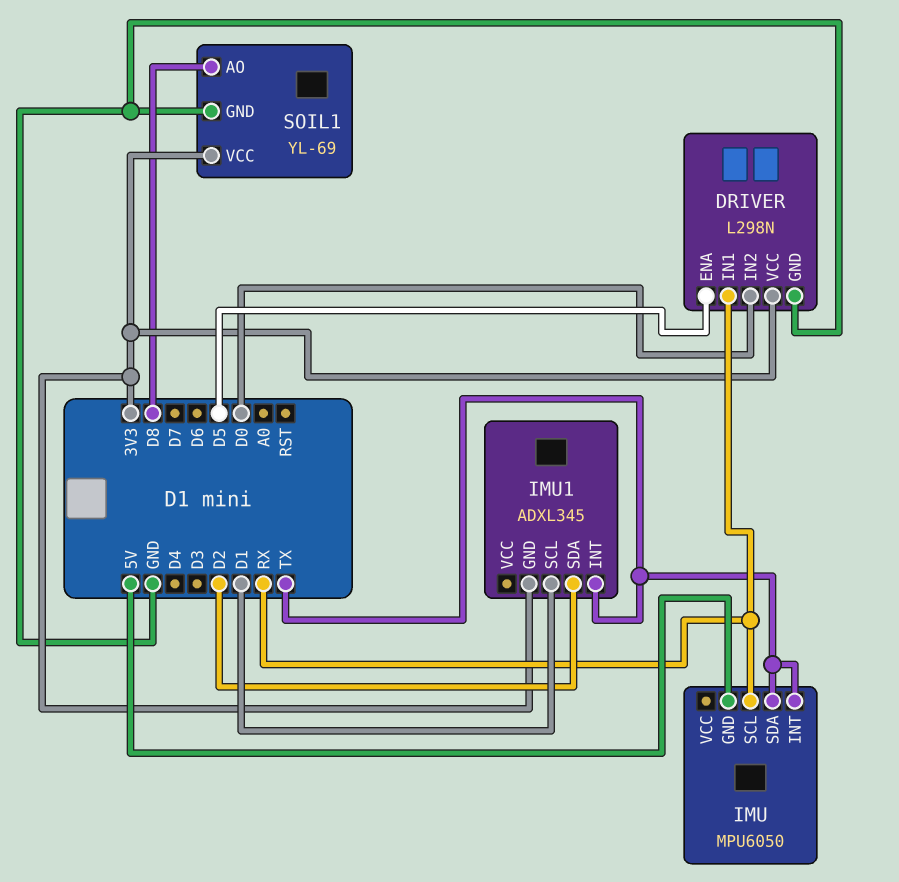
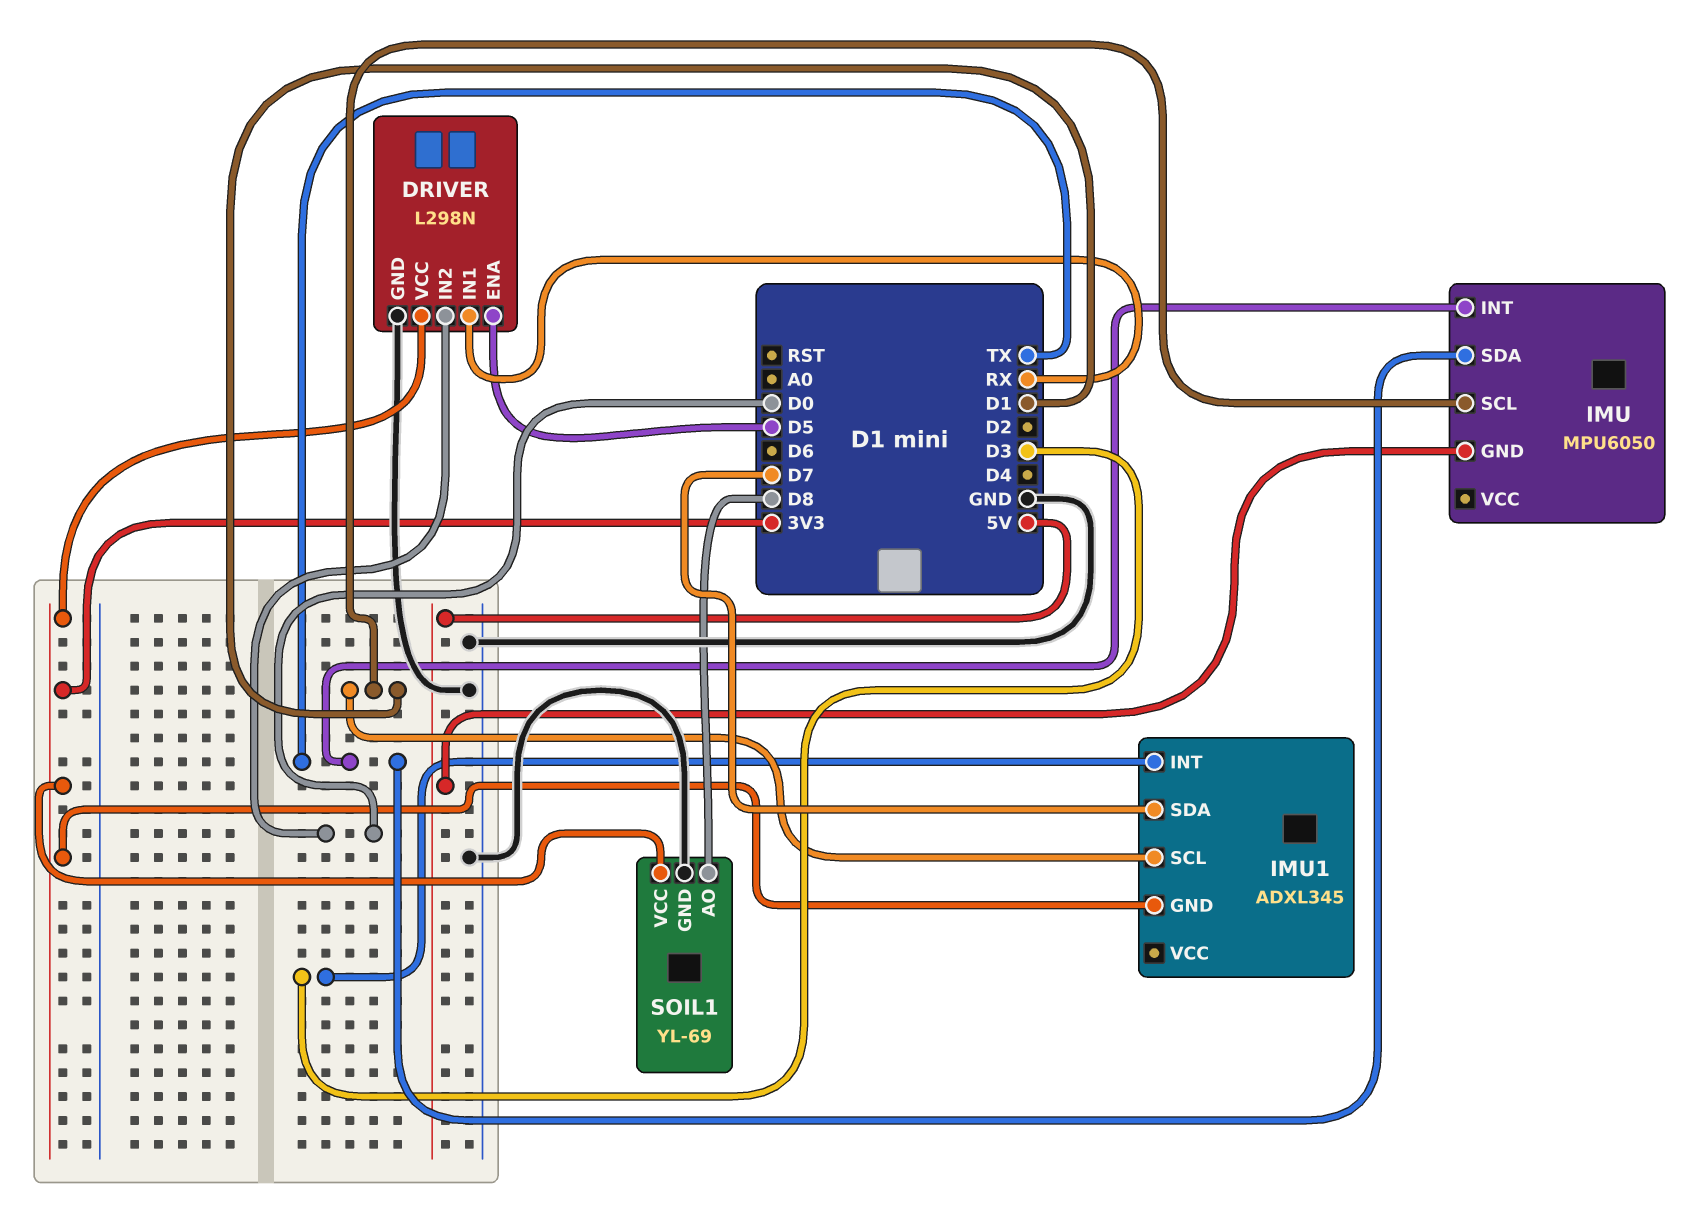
IMU pin SCL: RX -> D1
IMU1 pin INT: TX -> D3
IMU1 pin SDA: D2 -> D7

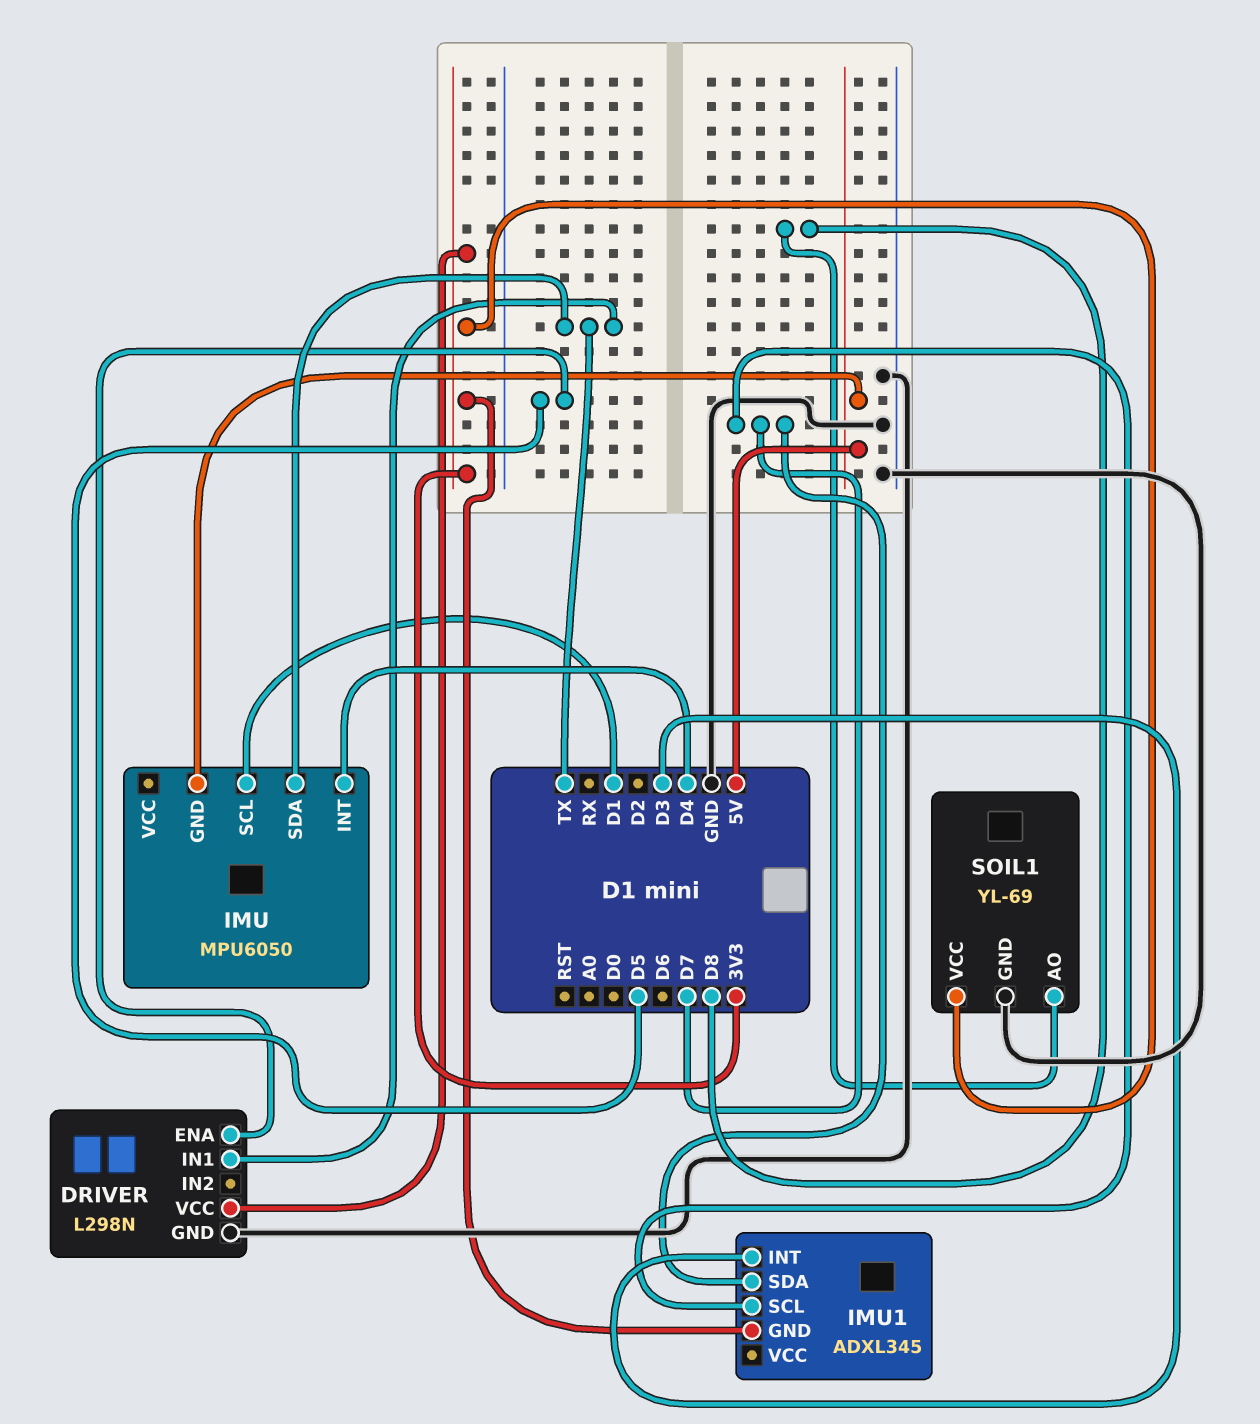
DRIVER pin IN1: RX -> TX
DRIVER pin IN2: D0 -> none
IMU pin INT: TX -> D4
IMU1 pin SCL: D1 -> D7

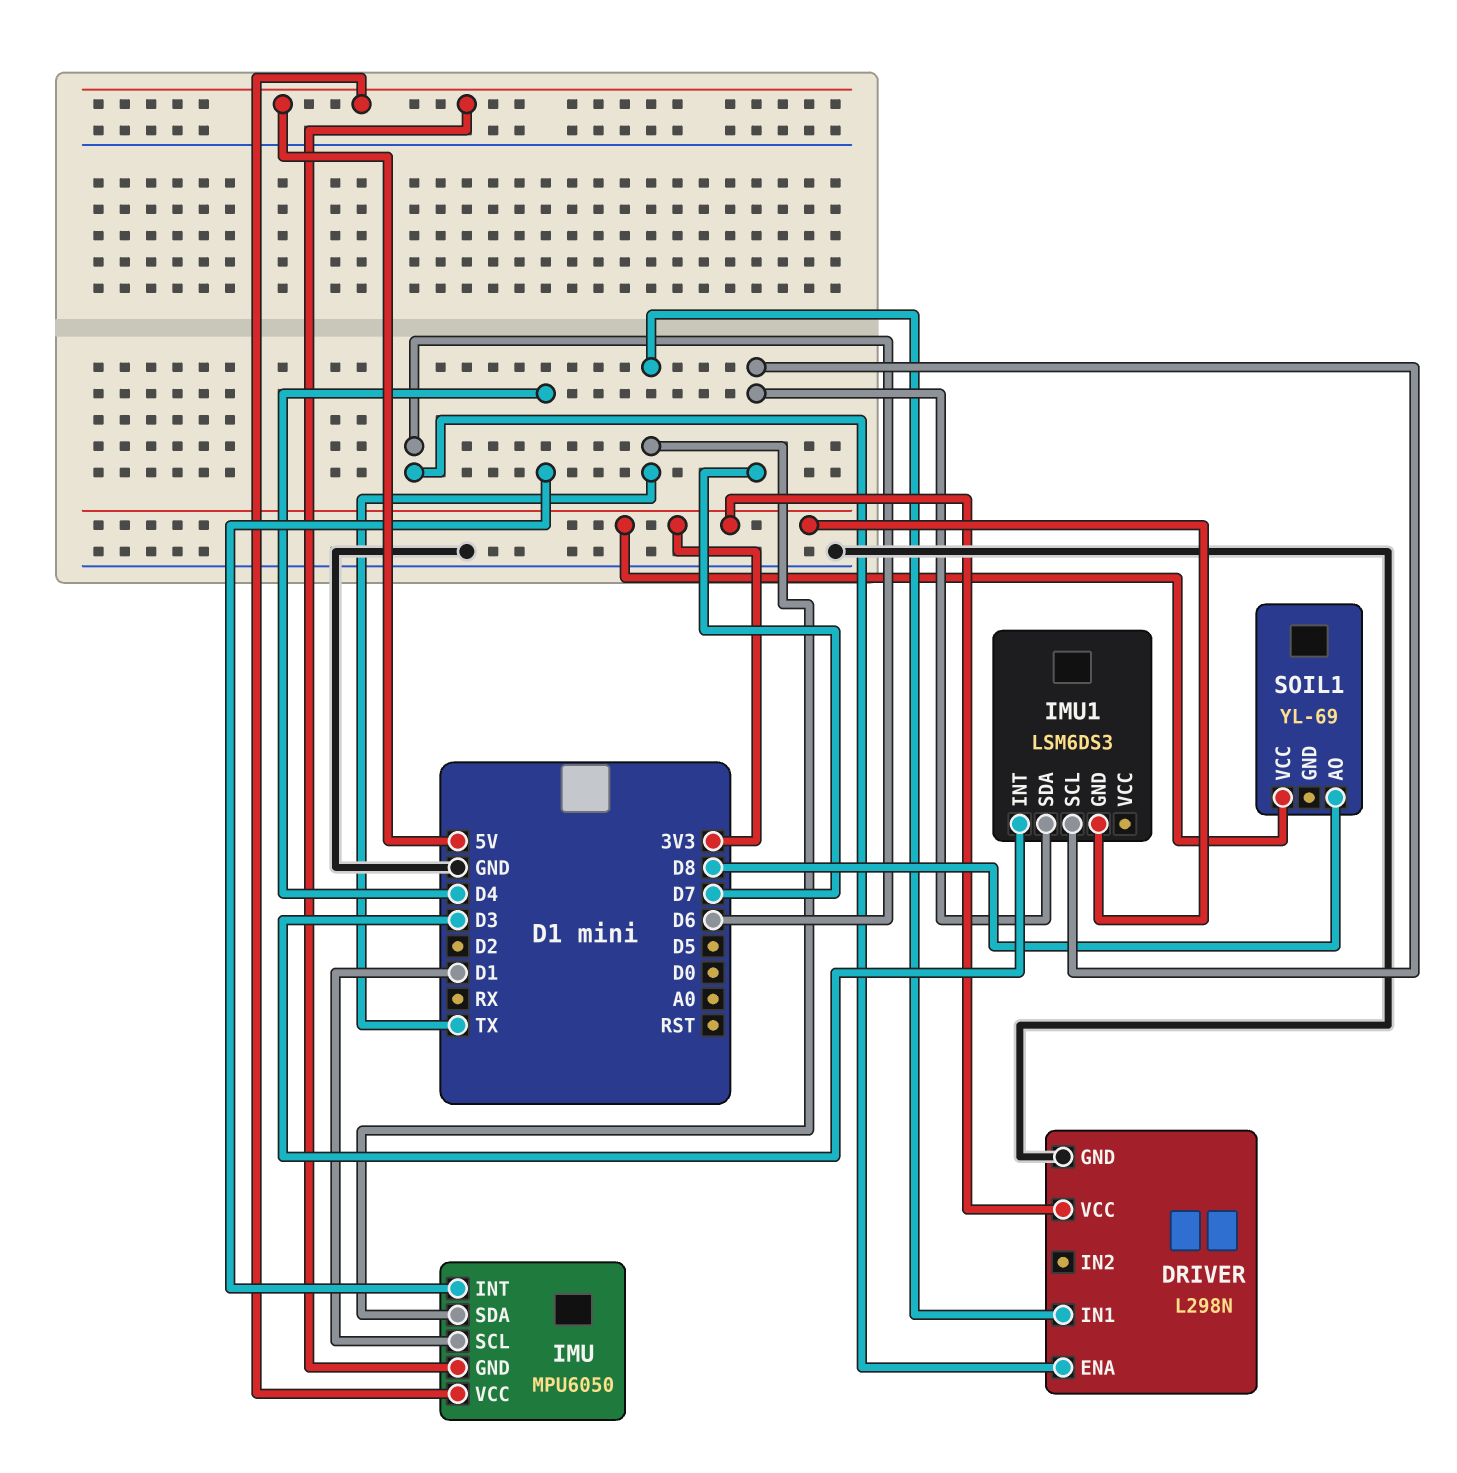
DRIVER pin ENA: D5 -> D6
IMU pin VCC: none -> 5V
IMU1: ADXL345 -> LSM6DS3
SOIL1 pin GND: GND -> none

